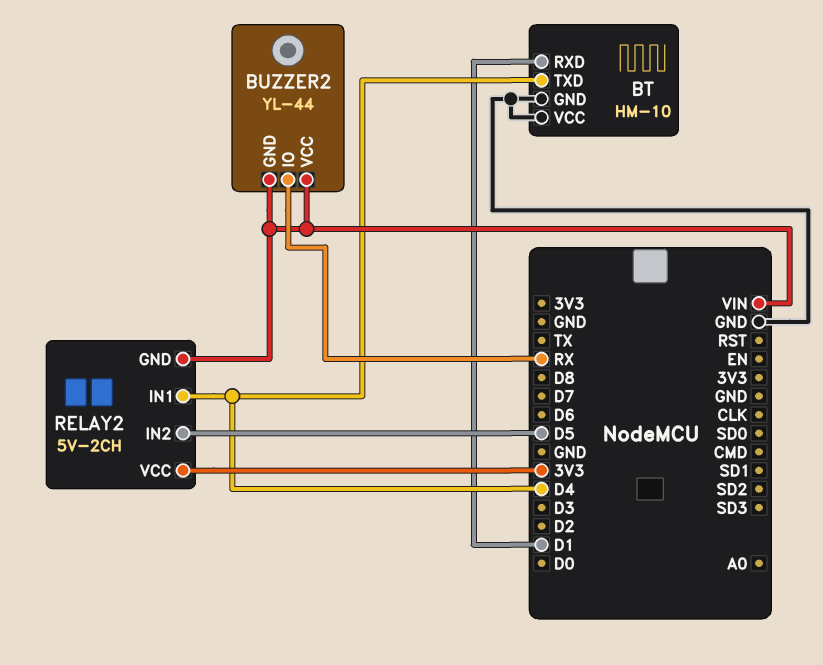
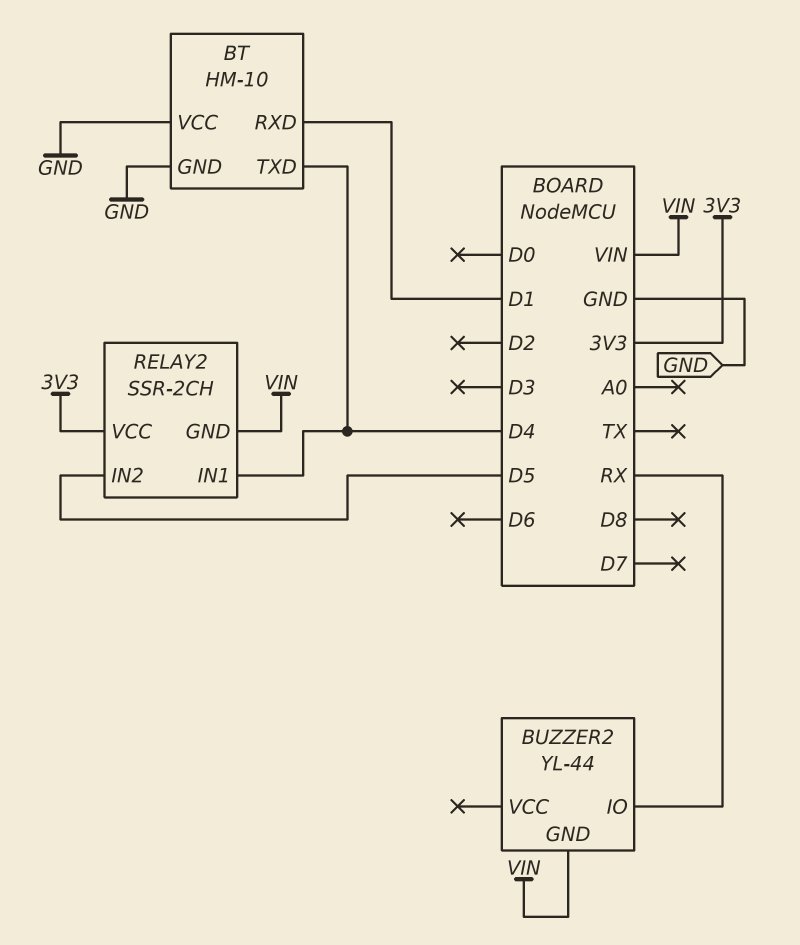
BUZZER2 pin VCC: VIN -> none
RELAY2: 5V-2CH -> SSR-2CH

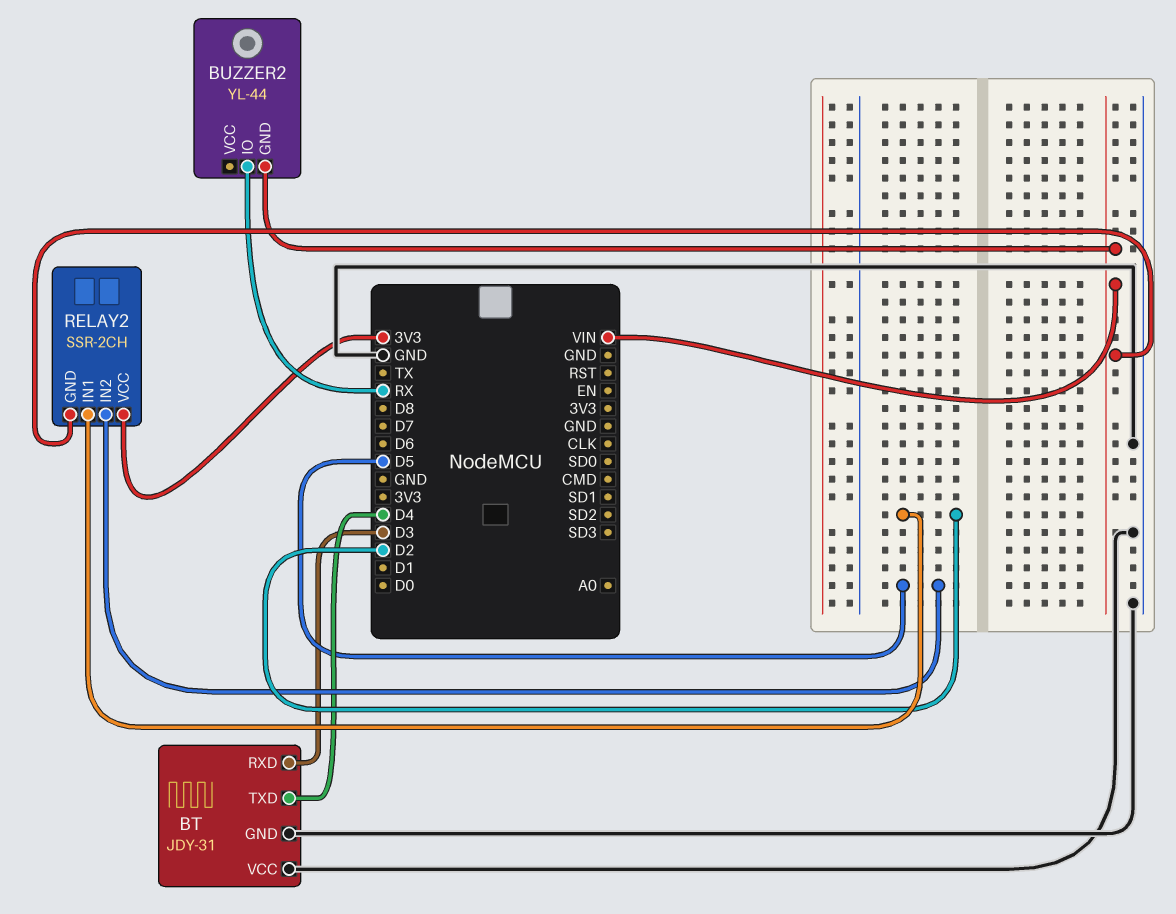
BT: HM-10 -> JDY-31
BT pin RXD: D1 -> D3
RELAY2 pin IN1: D4 -> D2

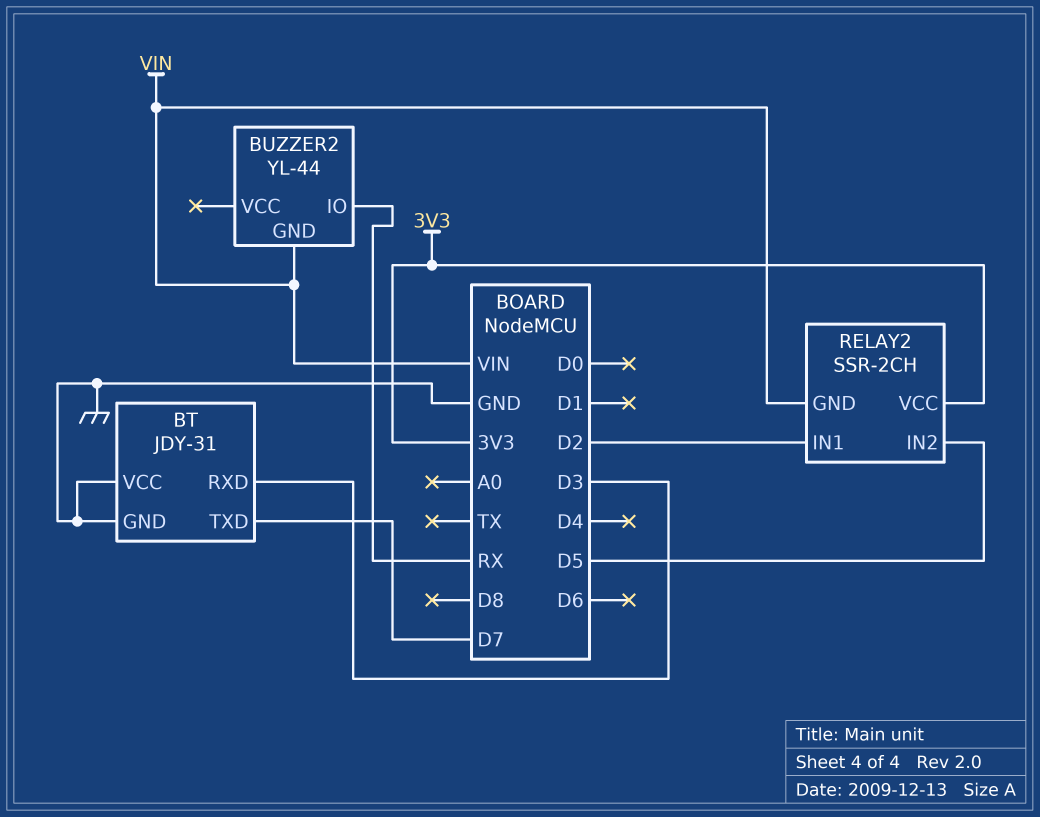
BT pin TXD: D4 -> D7

